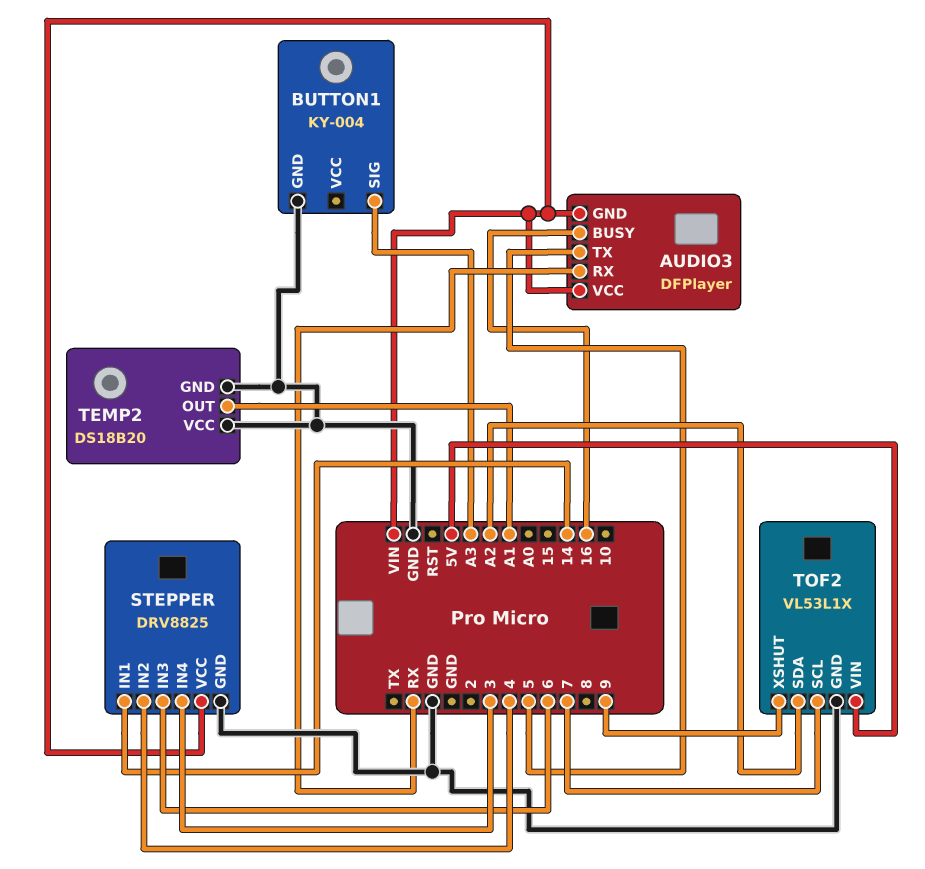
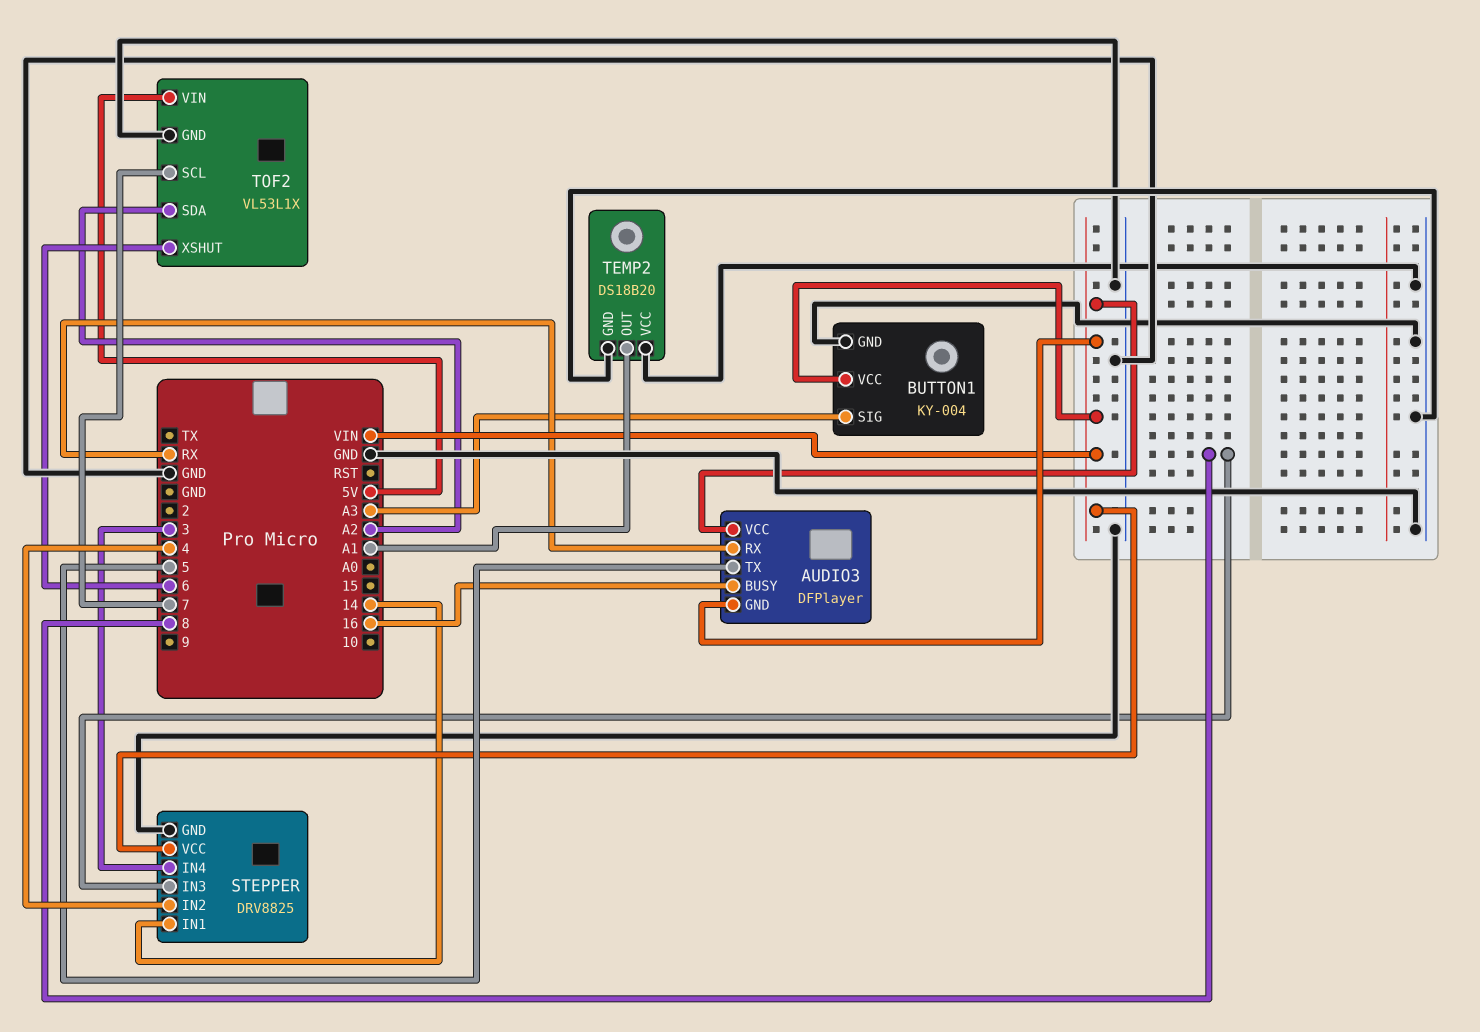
BUTTON1 pin VCC: none -> VIN
STEPPER pin IN3: 6 -> 8
TOF2 pin XSHUT: 9 -> 6

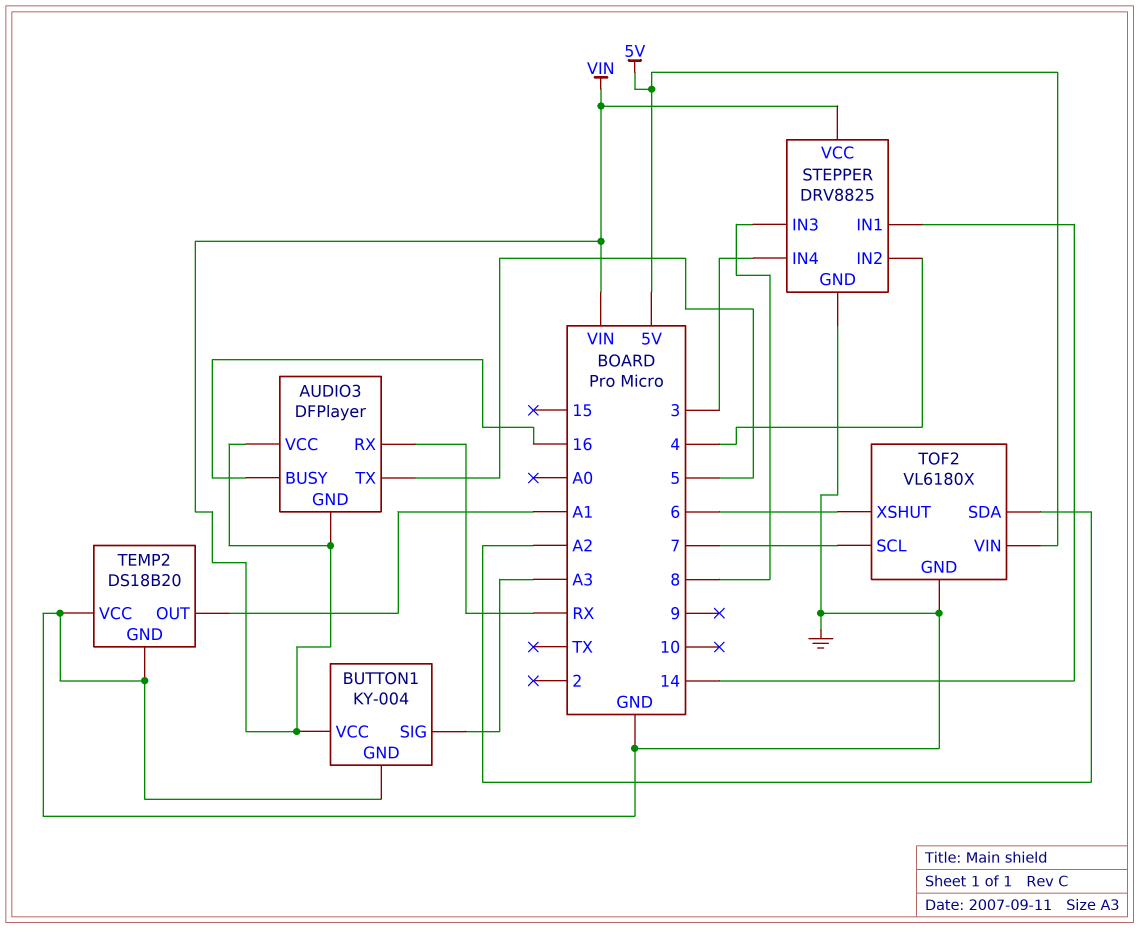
TOF2: VL53L1X -> VL6180X

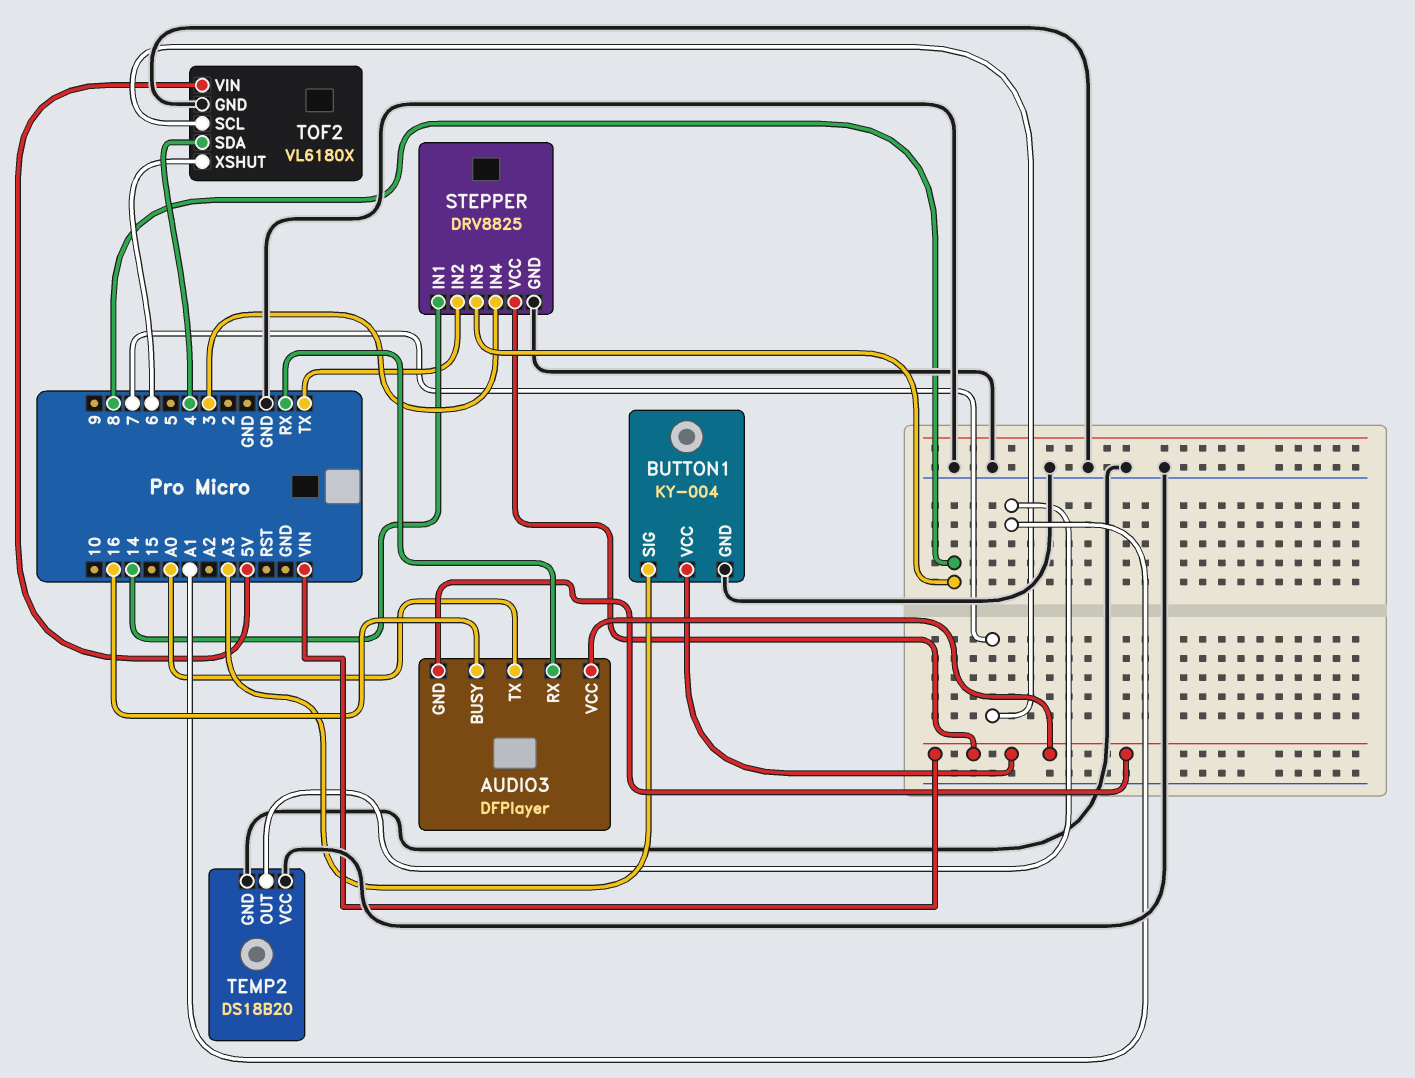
AUDIO3 pin TX: 5 -> A0
STEPPER pin IN2: 4 -> TX
TOF2 pin SDA: A2 -> 4

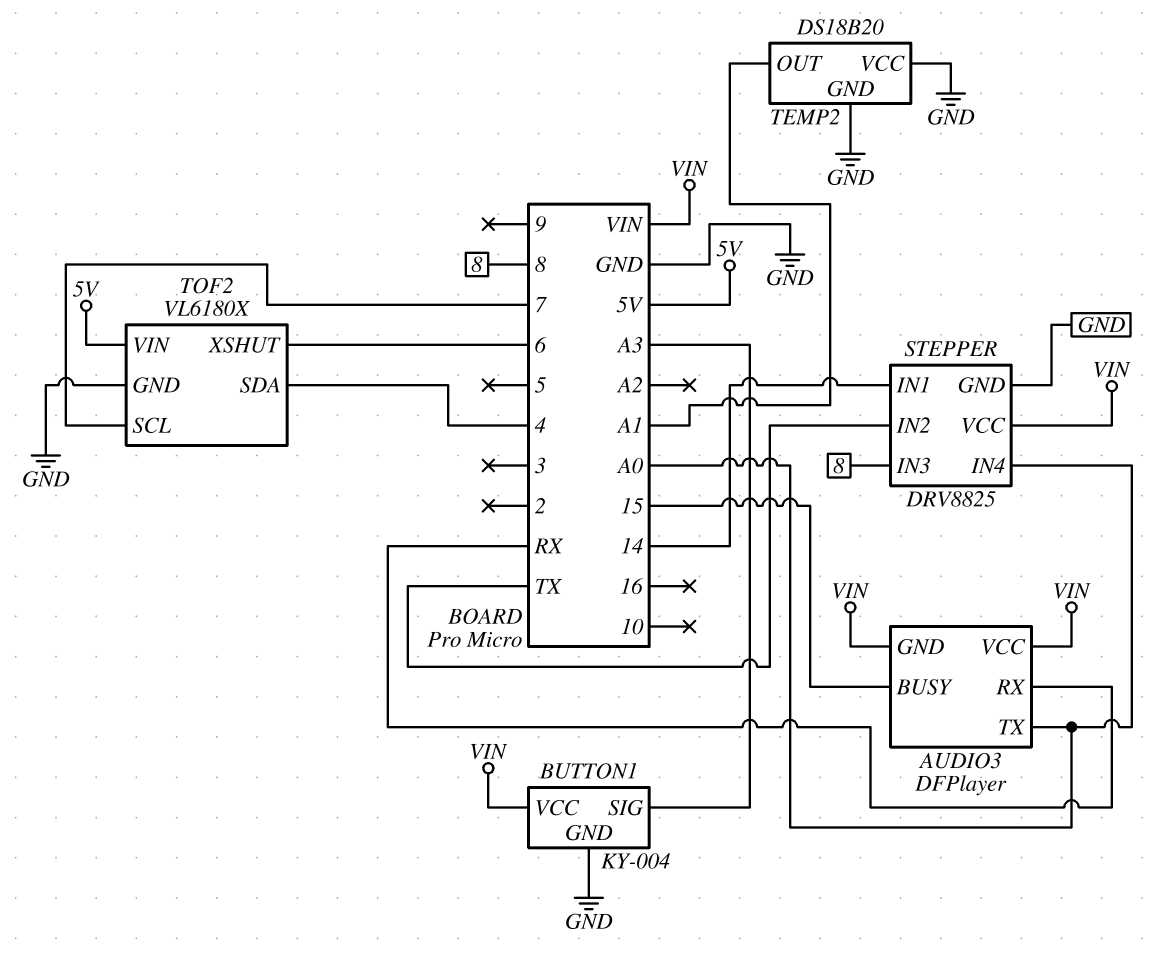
AUDIO3 pin BUSY: 16 -> 15
STEPPER pin IN4: 3 -> A0

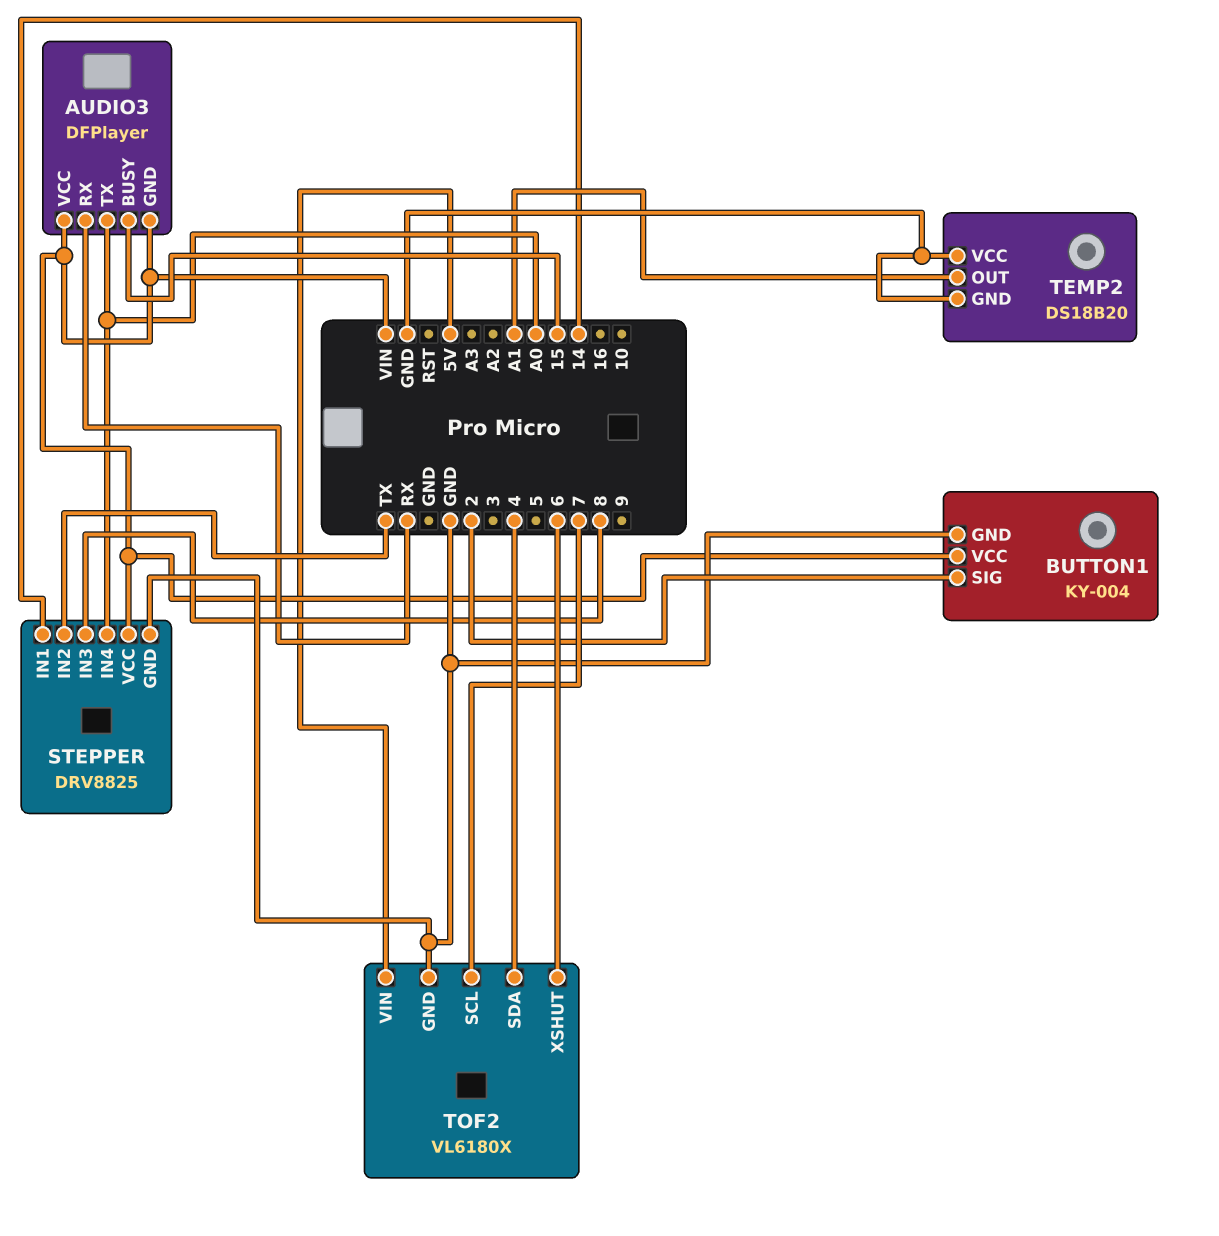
BUTTON1 pin SIG: A3 -> 2

